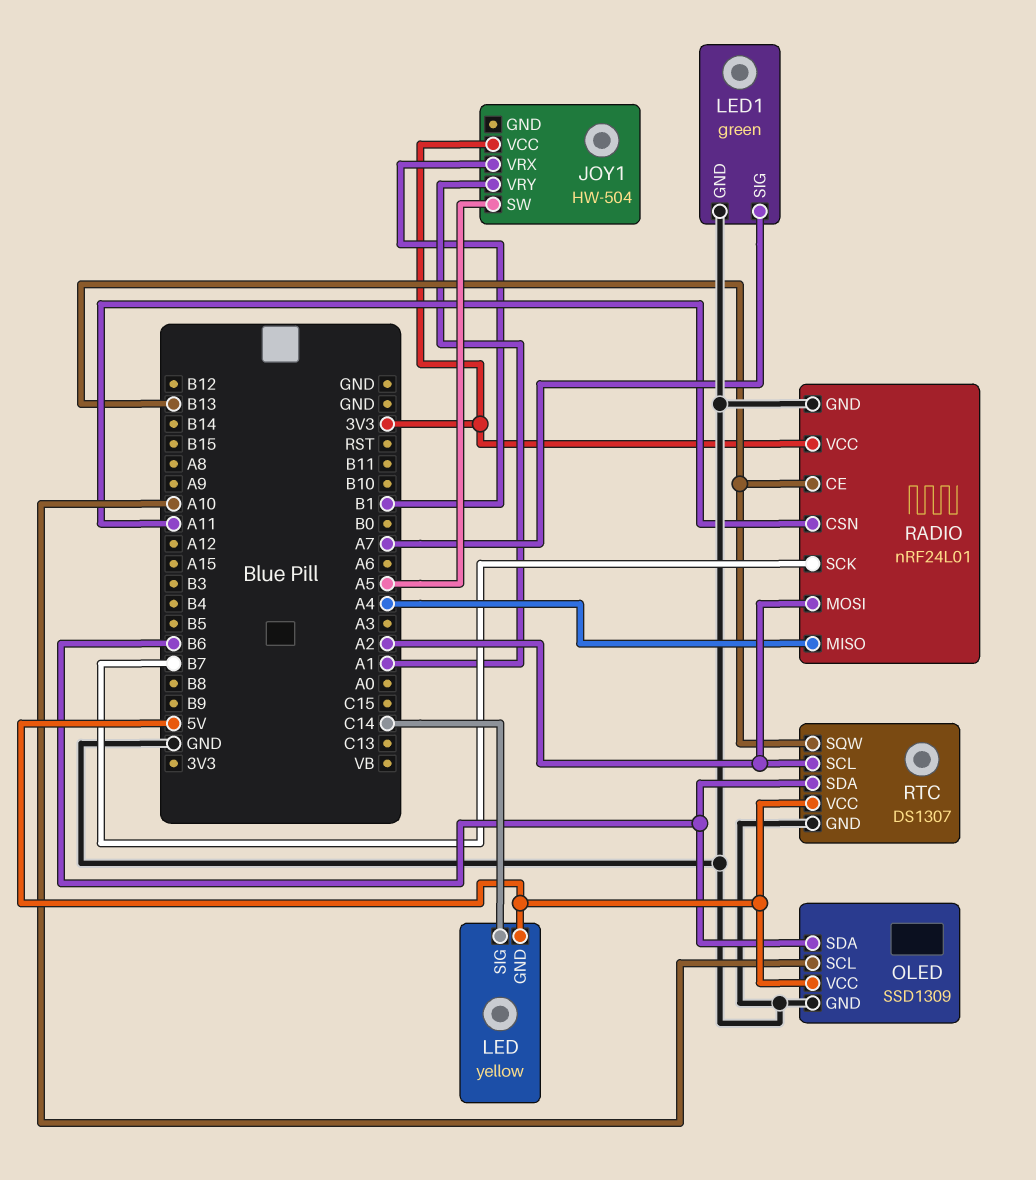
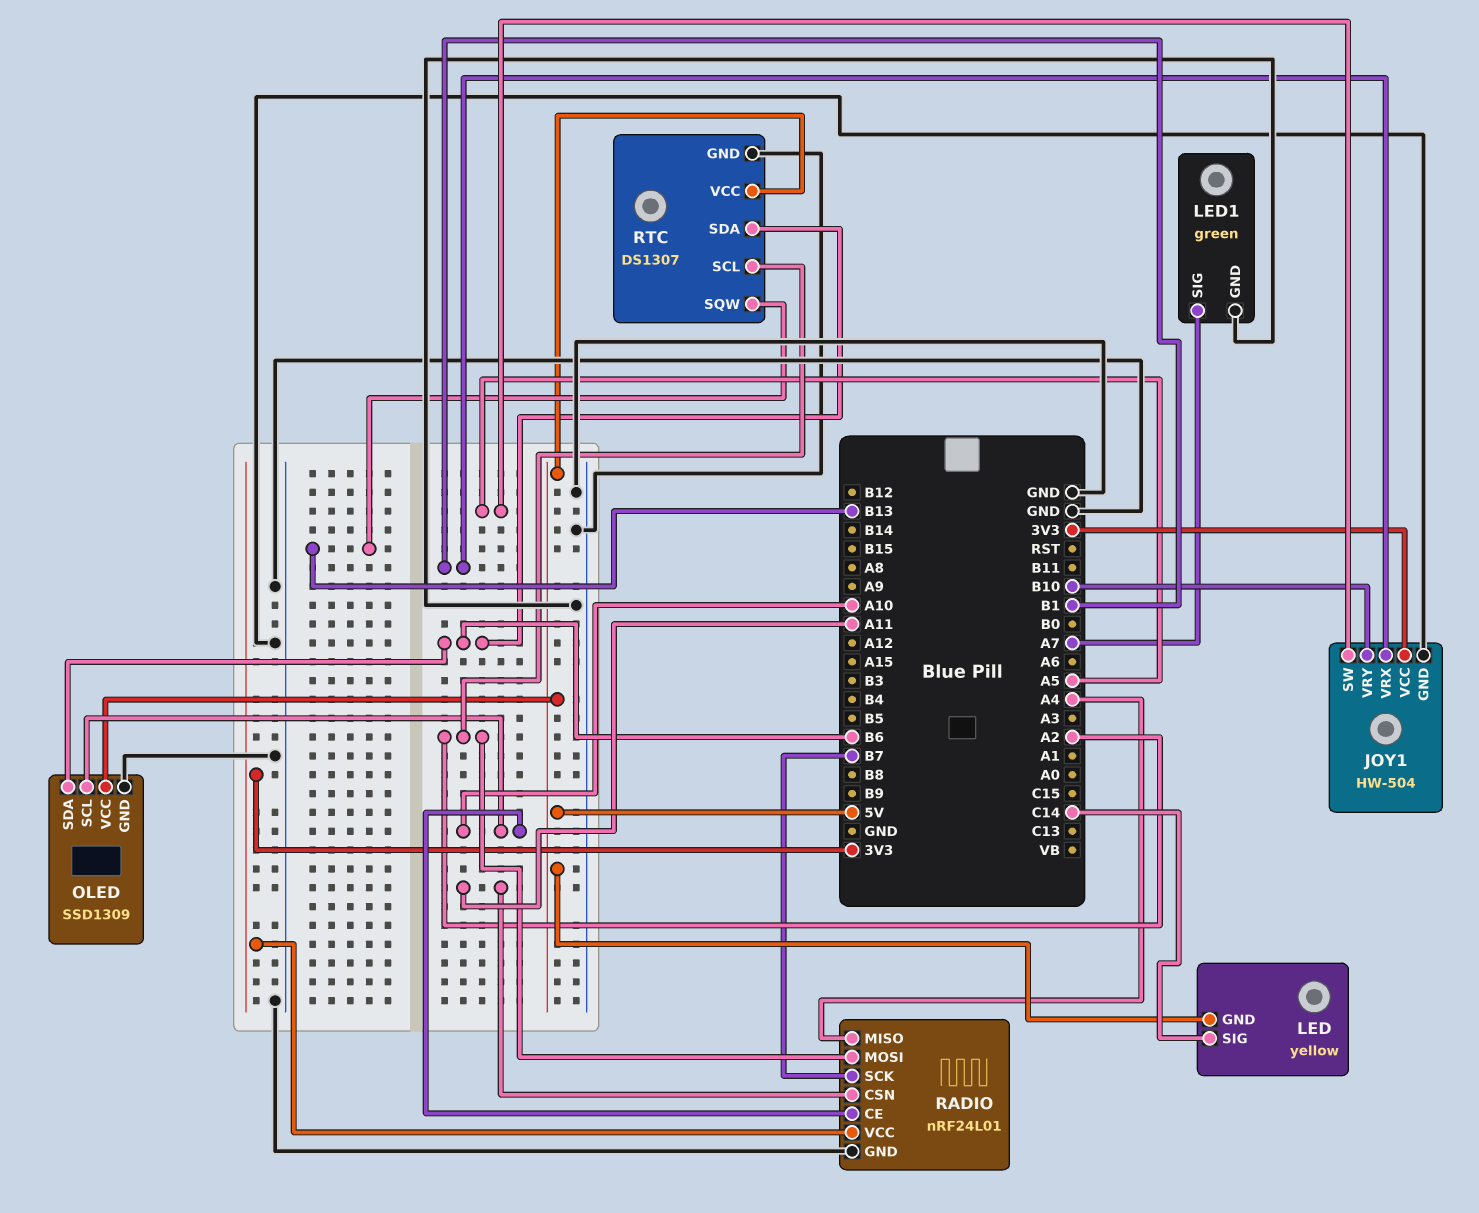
JOY1 pin GND: none -> GND
JOY1 pin VRY: A1 -> B10
RADIO pin CE: B13 -> A10

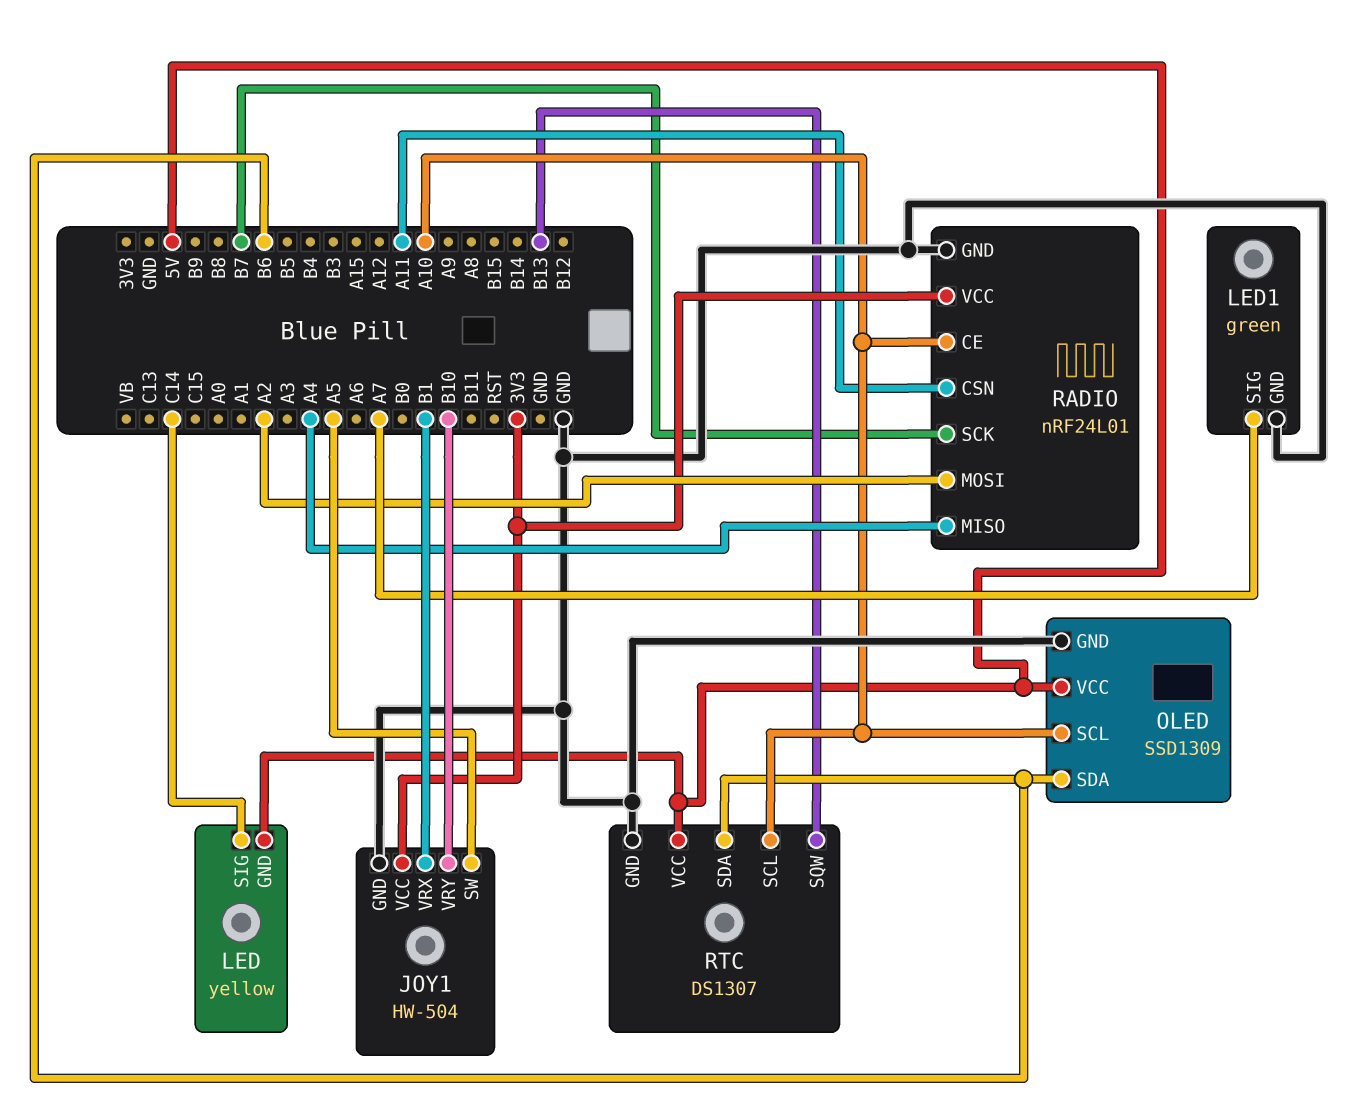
RTC pin SCL: A2 -> A10

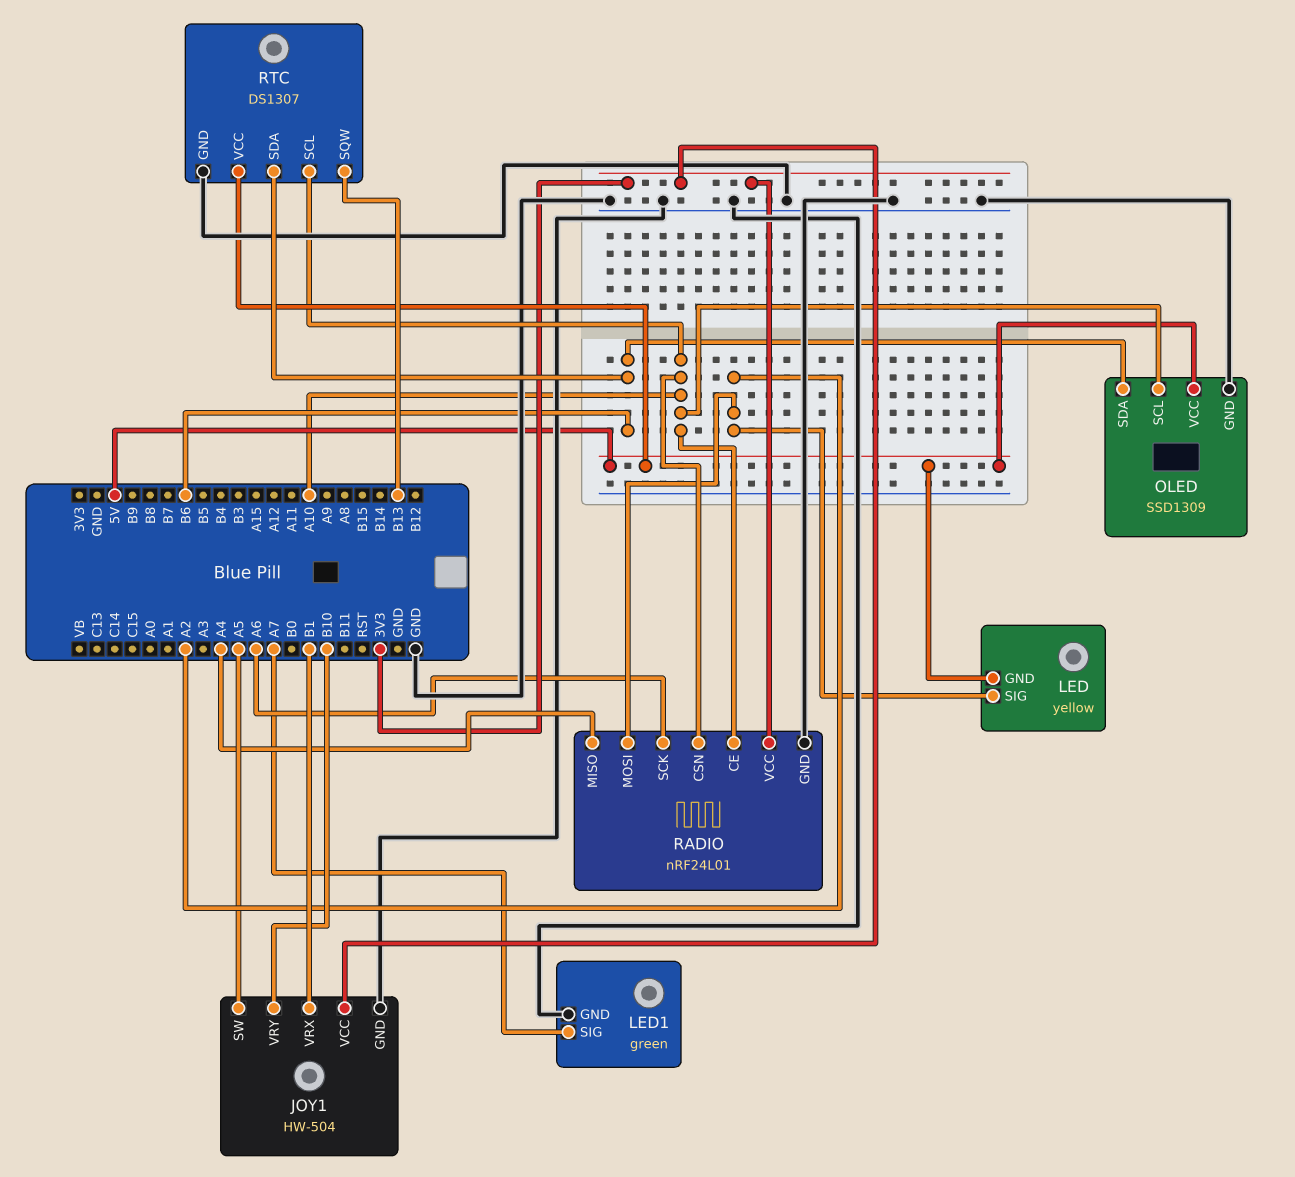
LED pin SIG: C14 -> A2
RADIO pin CSN: A11 -> A10
RADIO pin SCK: B7 -> A6

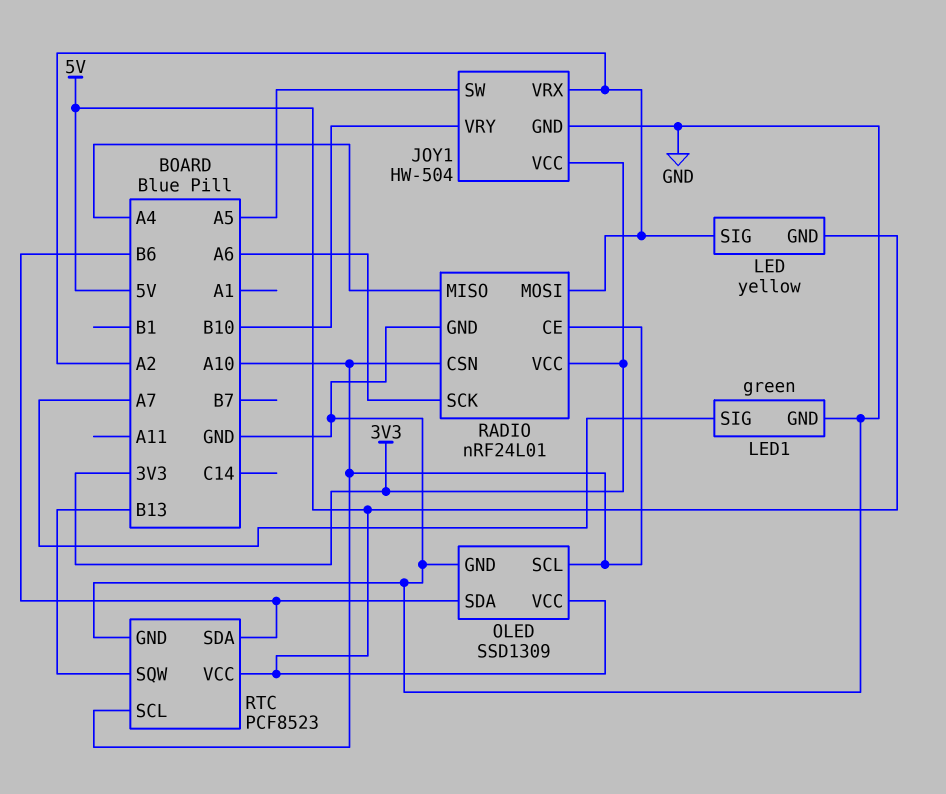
JOY1 pin VRX: B1 -> A2
RTC: DS1307 -> PCF8523

